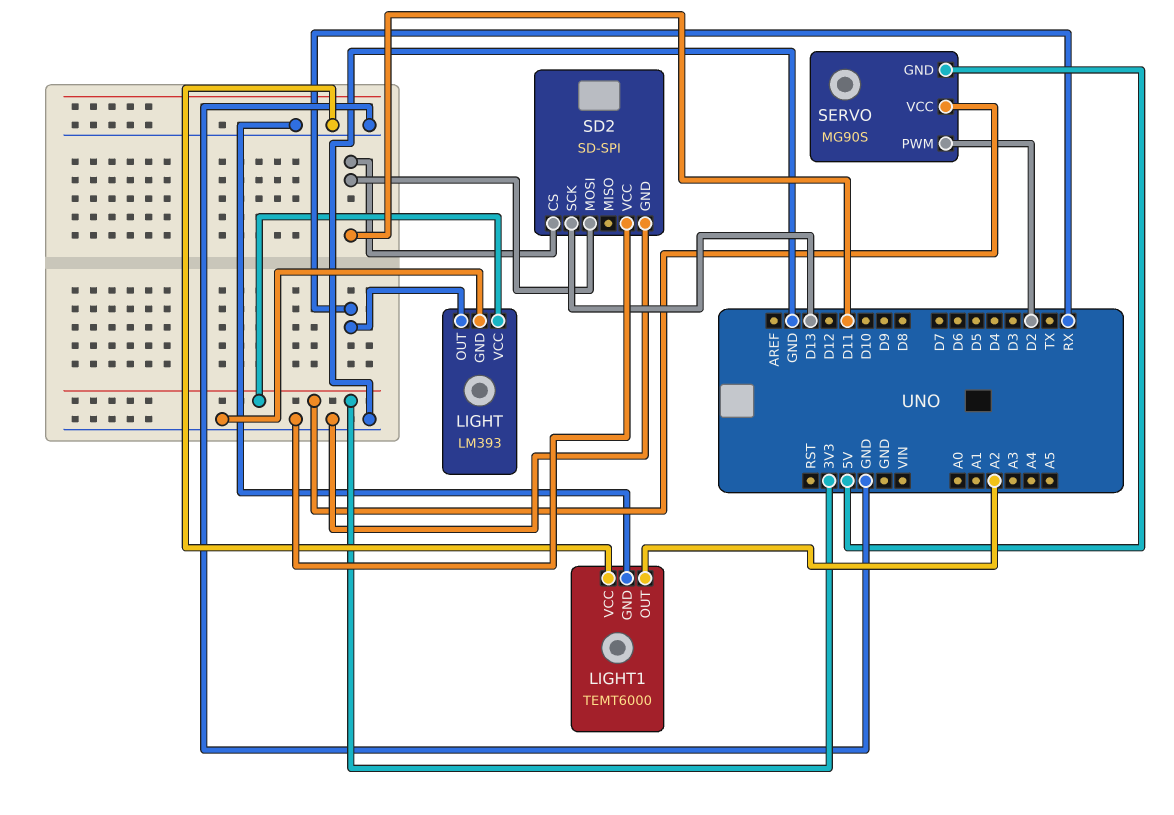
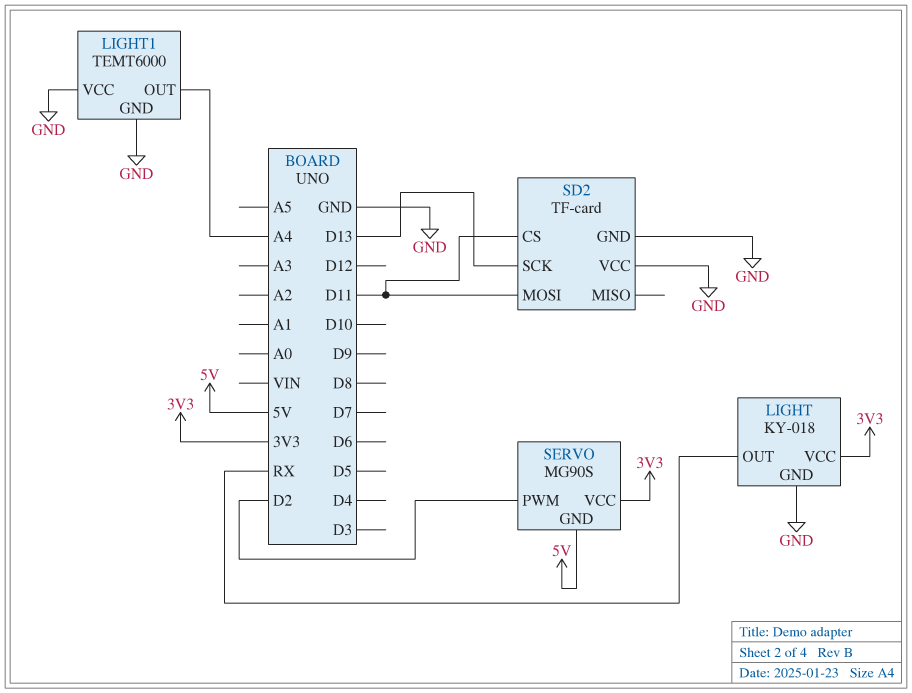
LIGHT: LM393 -> KY-018
LIGHT1 pin OUT: A2 -> A4
SD2: SD-SPI -> TF-card

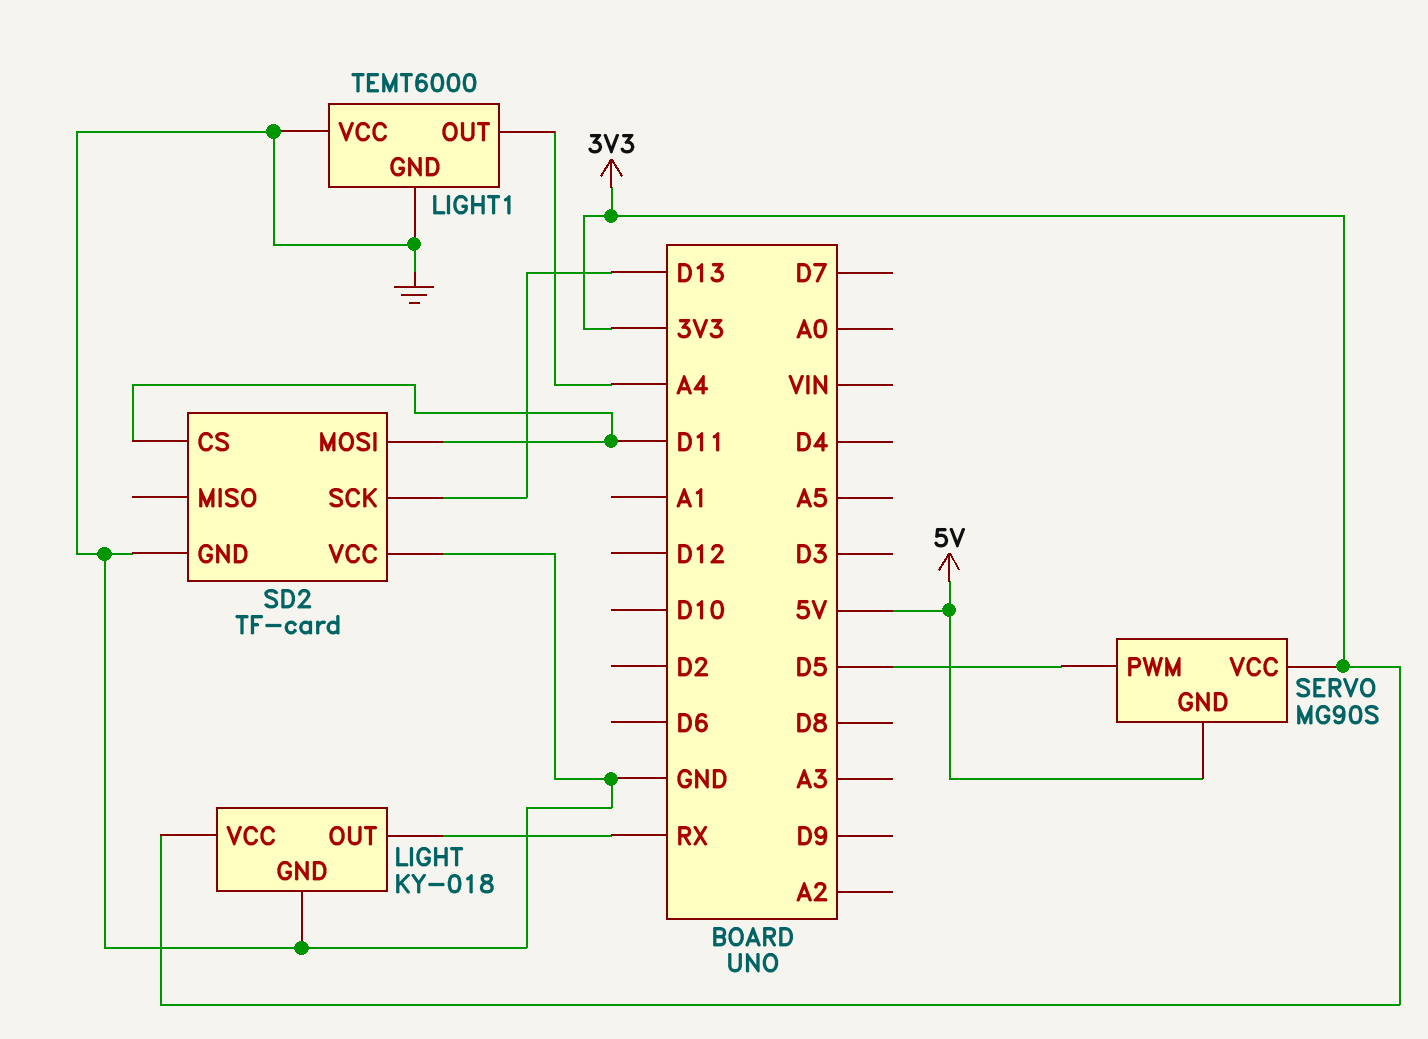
SERVO pin PWM: D2 -> D5

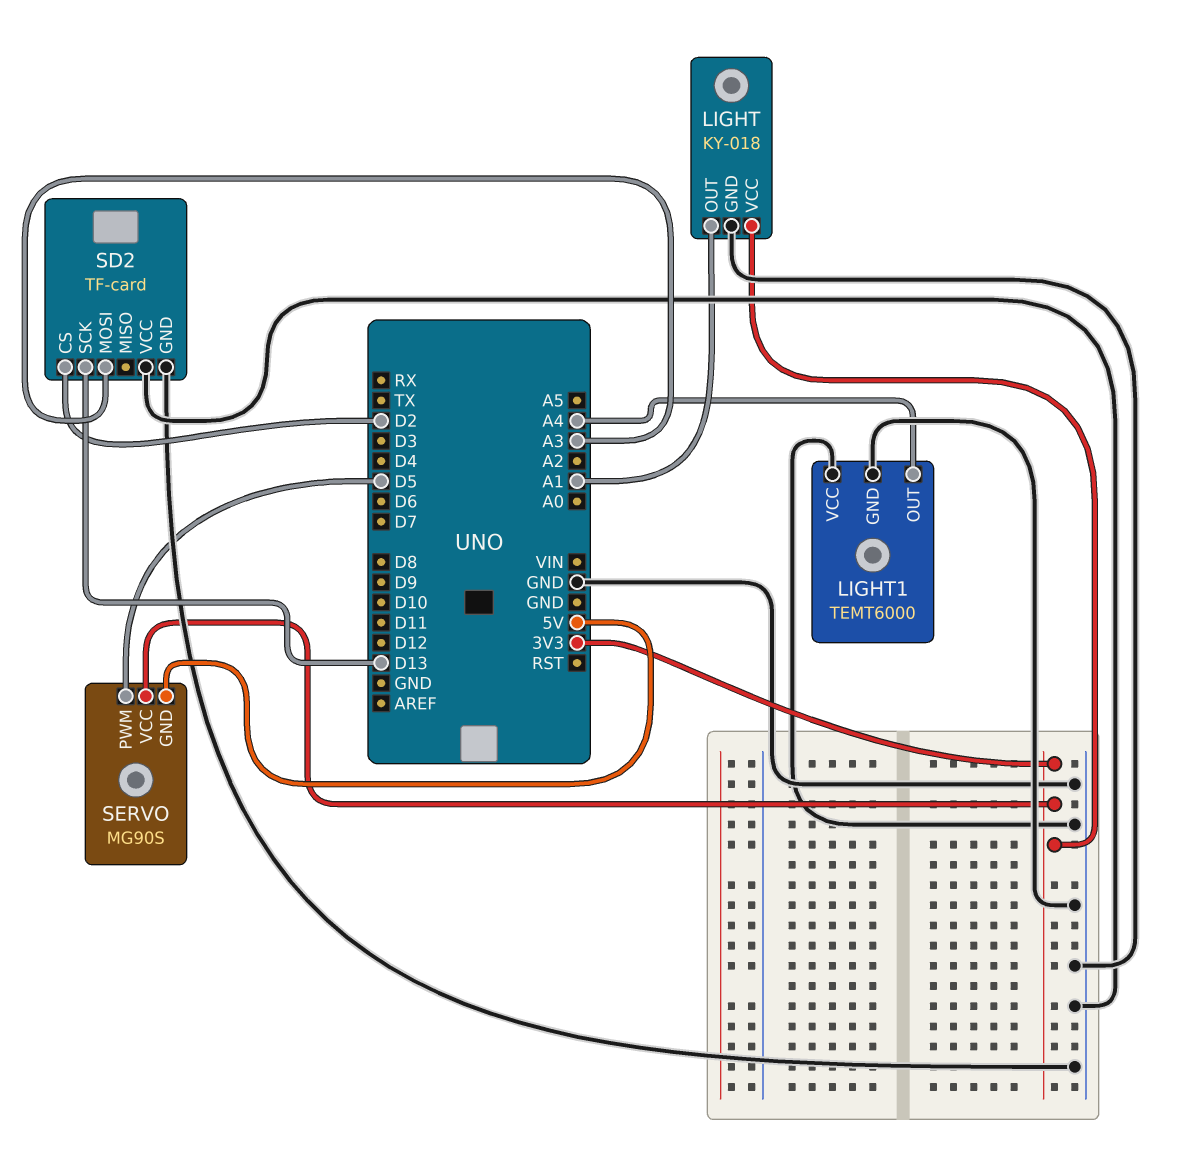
LIGHT pin OUT: RX -> A1
SD2 pin CS: D11 -> D2
SD2 pin MOSI: D11 -> A3

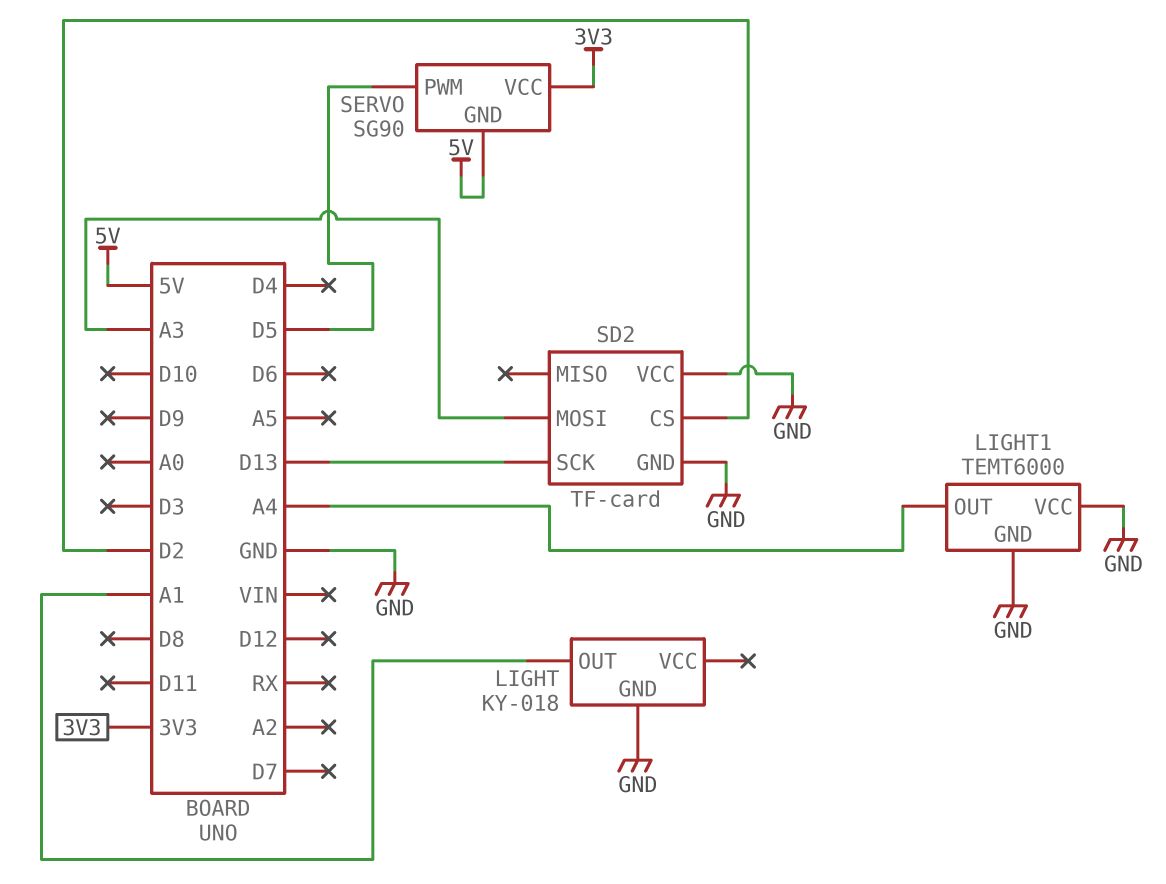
LIGHT pin VCC: 3V3 -> none
SERVO: MG90S -> SG90

